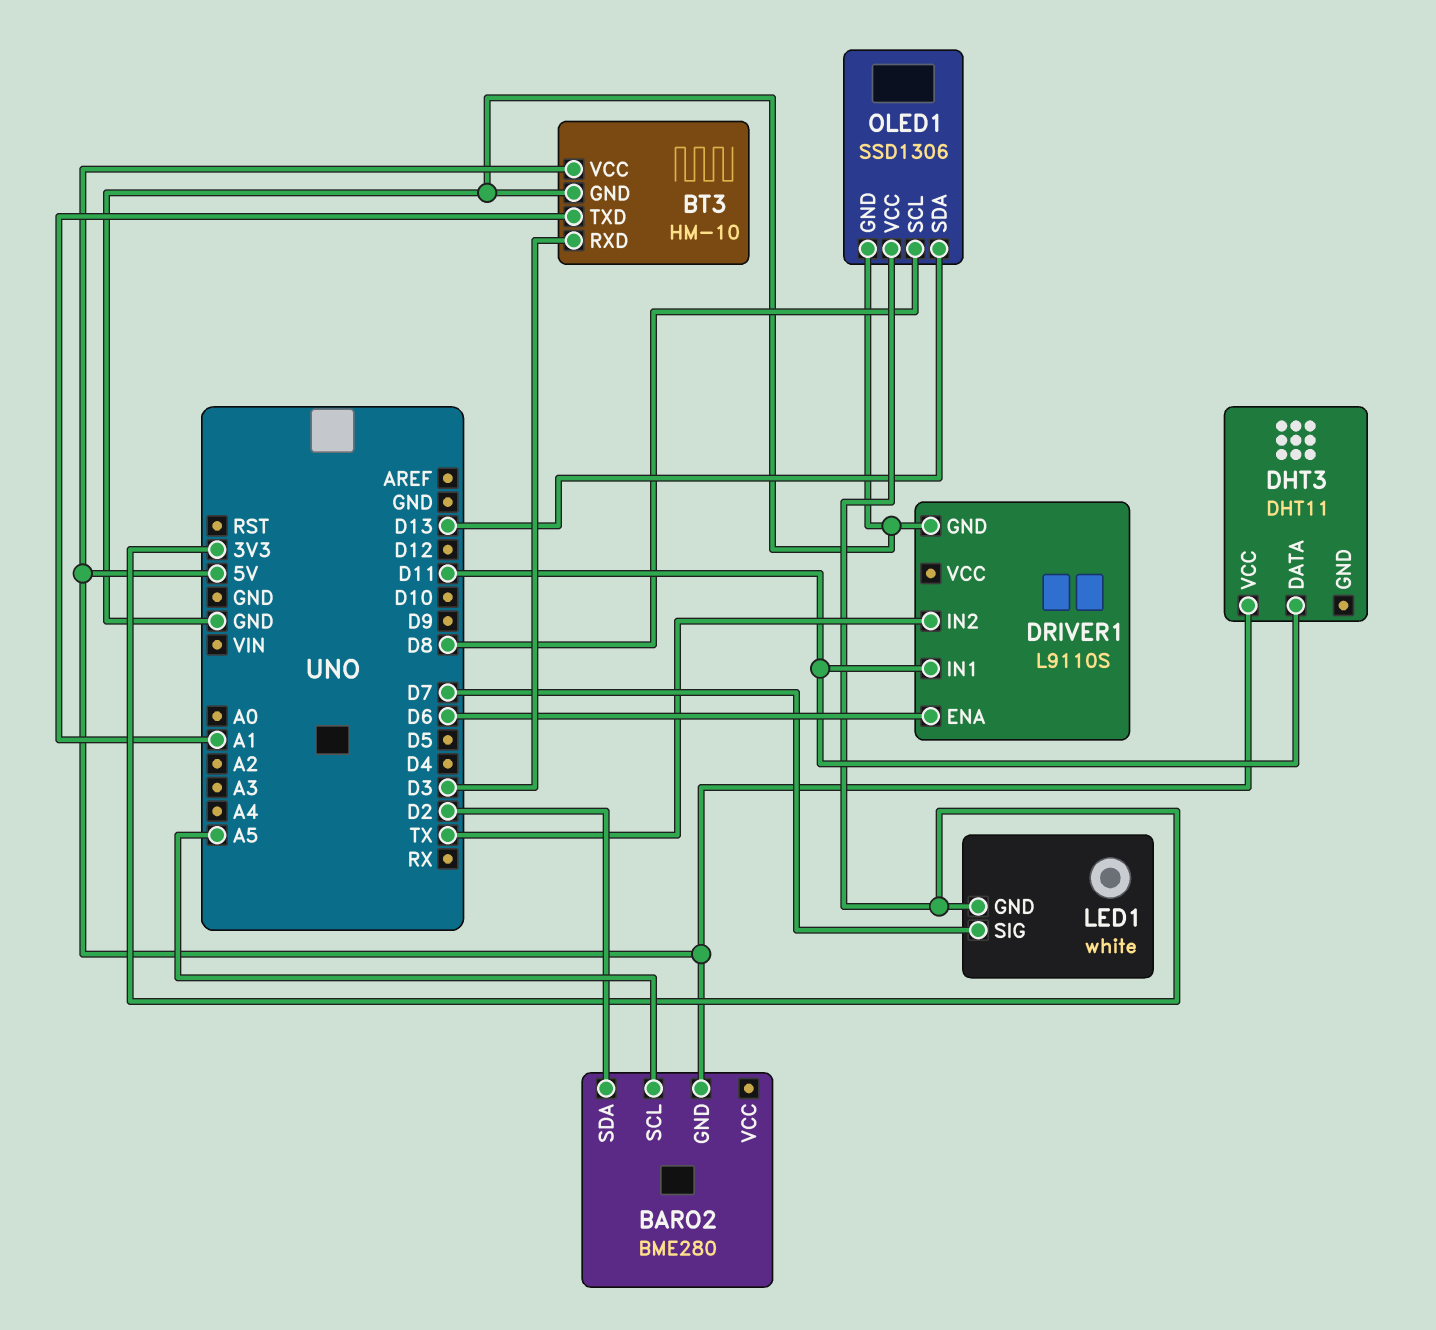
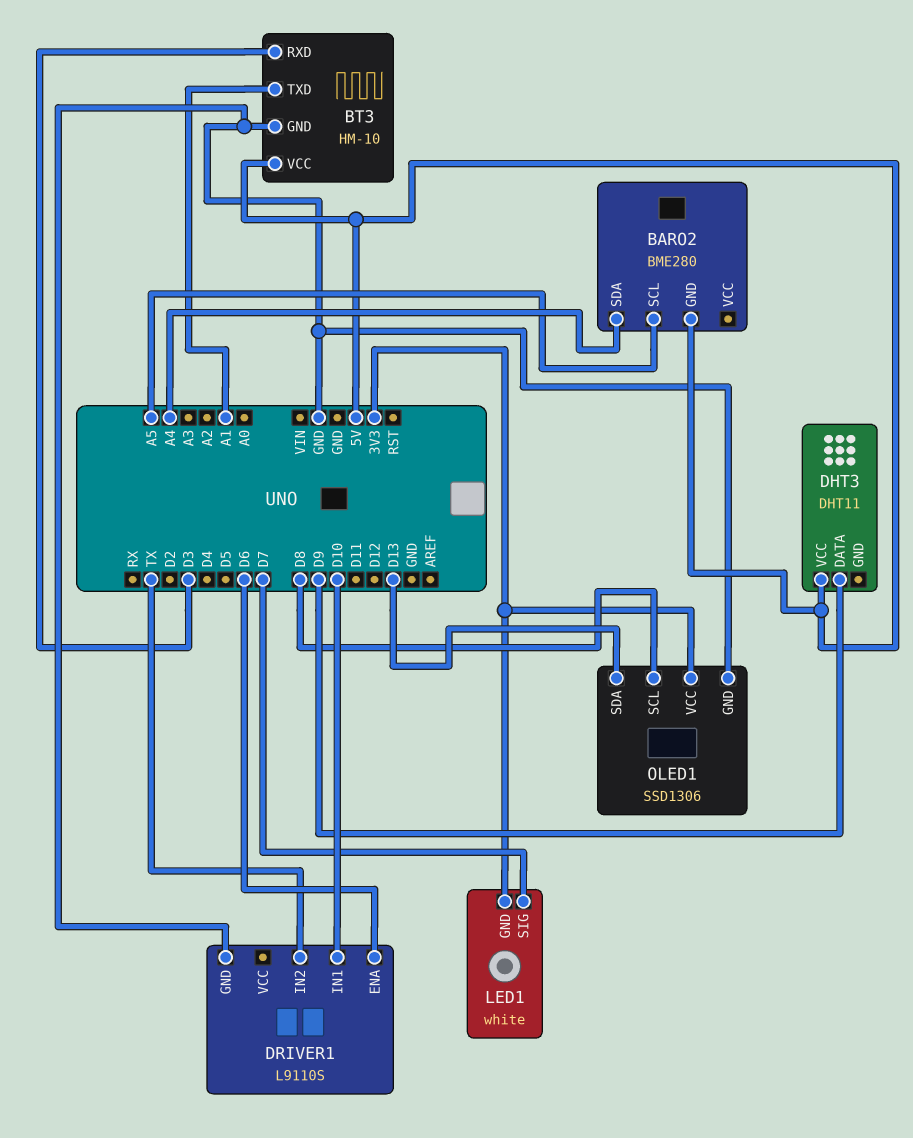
BARO2 pin SDA: D2 -> A4
DHT3 pin DATA: D11 -> D9
DRIVER1 pin IN1: D11 -> D10

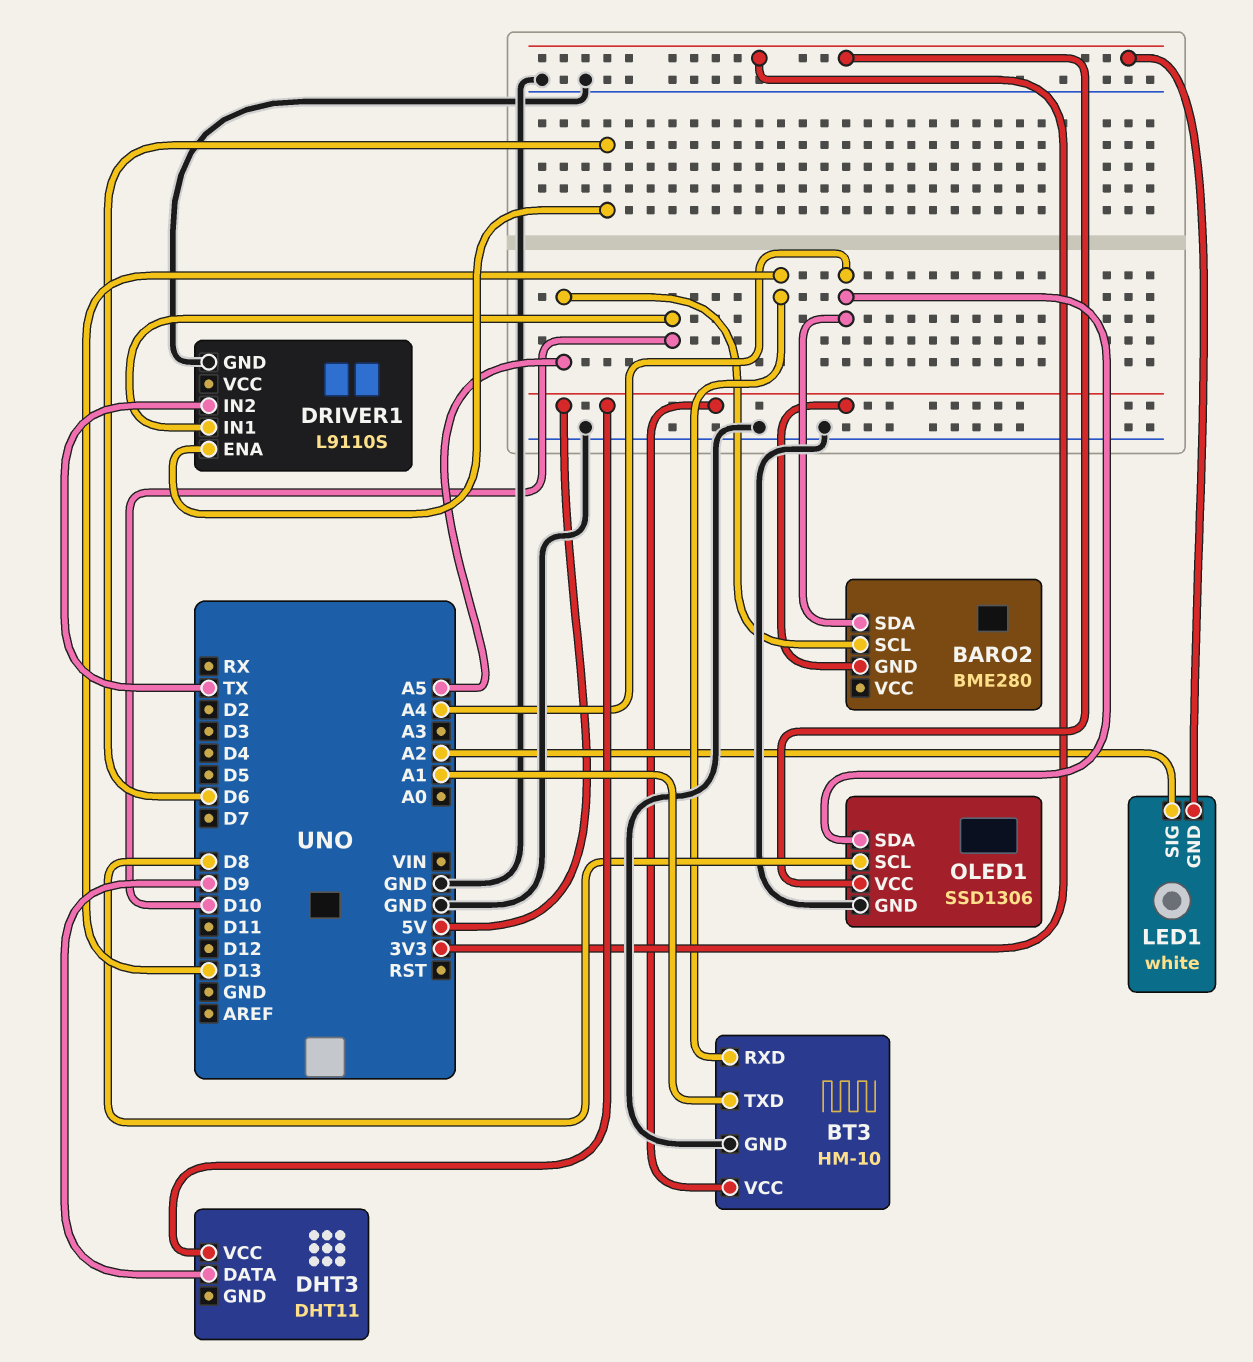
BT3 pin RXD: D3 -> D13
LED1 pin SIG: D7 -> A2
OLED1 pin SDA: D13 -> A4

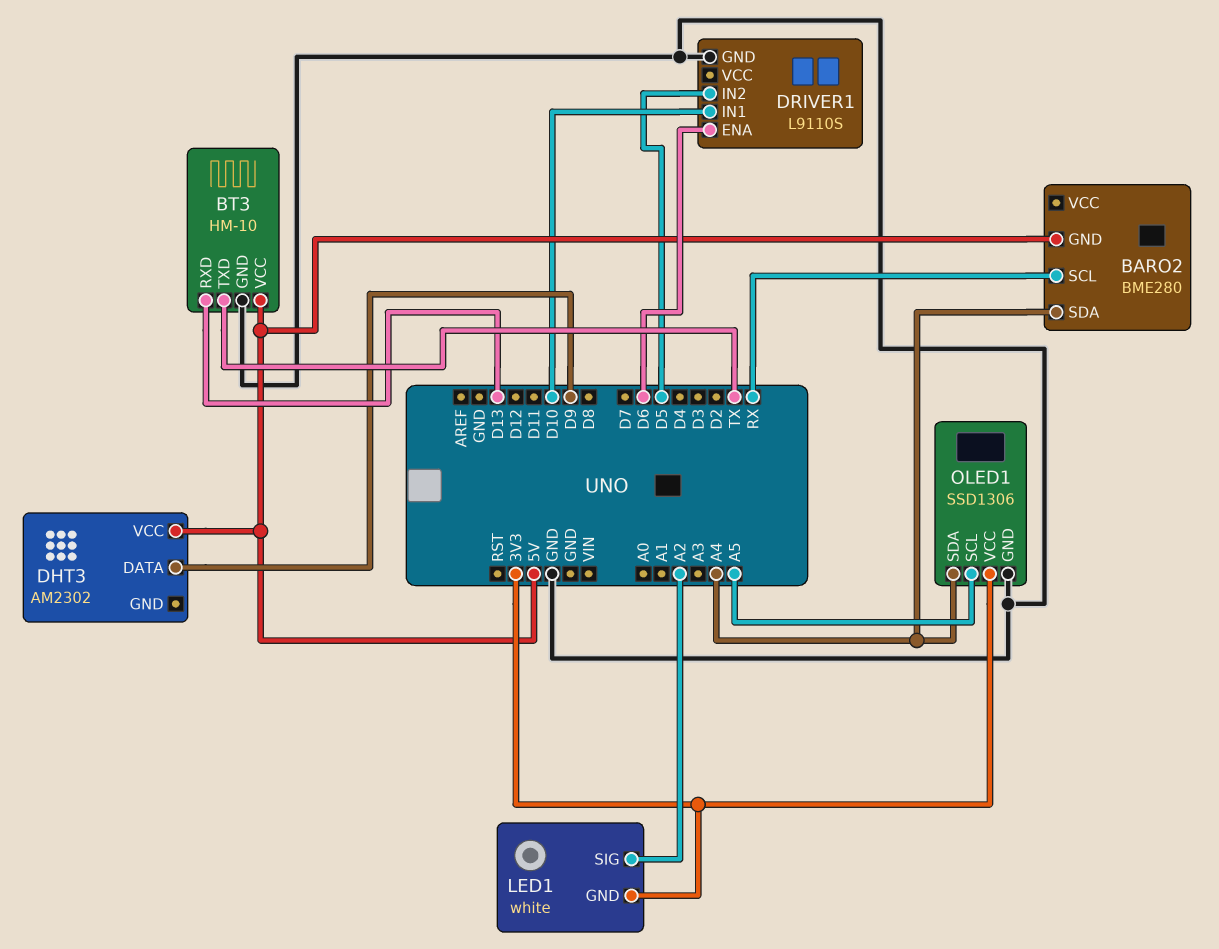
BARO2 pin SCL: A5 -> RX
BT3 pin TXD: A1 -> TX
DHT3: DHT11 -> AM2302
DRIVER1 pin IN2: TX -> D5
OLED1 pin SCL: D8 -> A5

